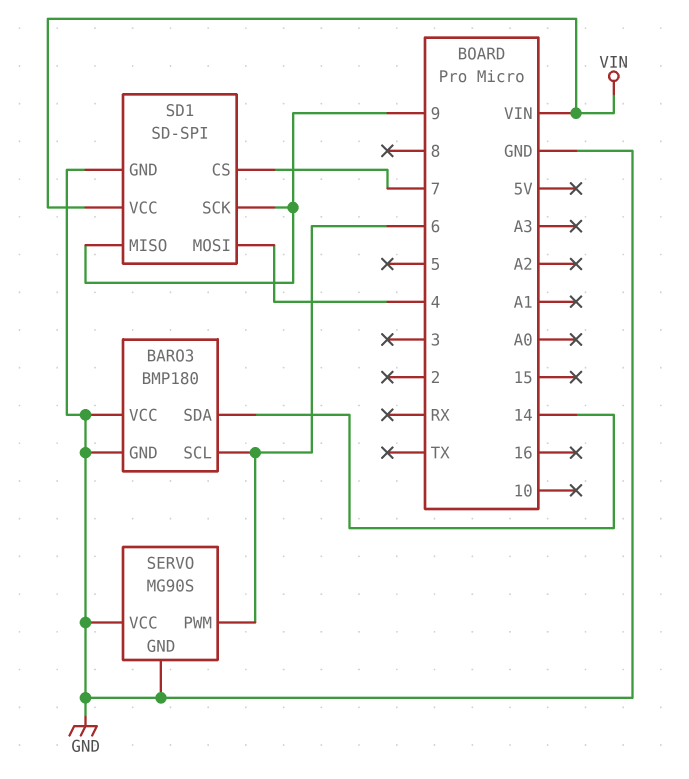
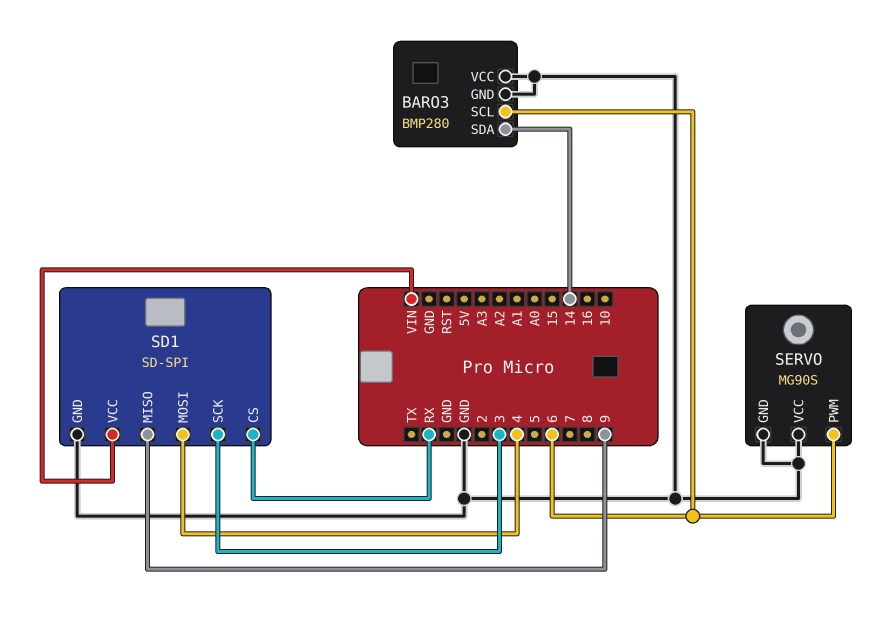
BARO3: BMP180 -> BMP280
SD1 pin CS: 7 -> RX
SD1 pin SCK: 9 -> 3

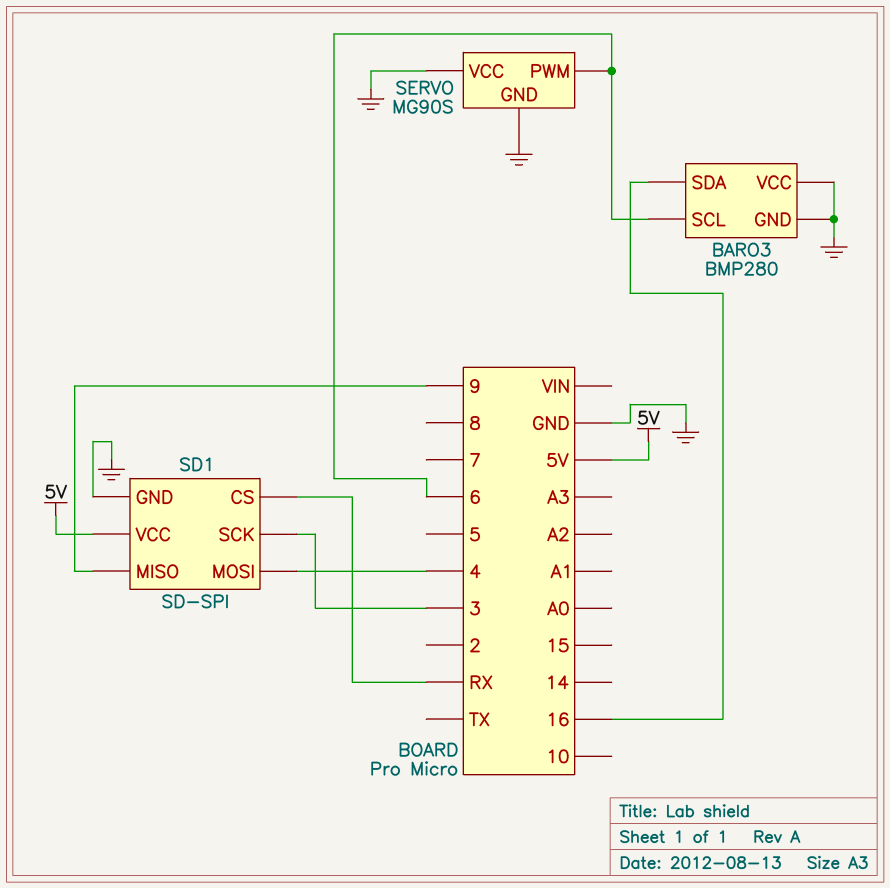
BARO3 pin SDA: 14 -> 16
SD1 pin VCC: VIN -> 5V

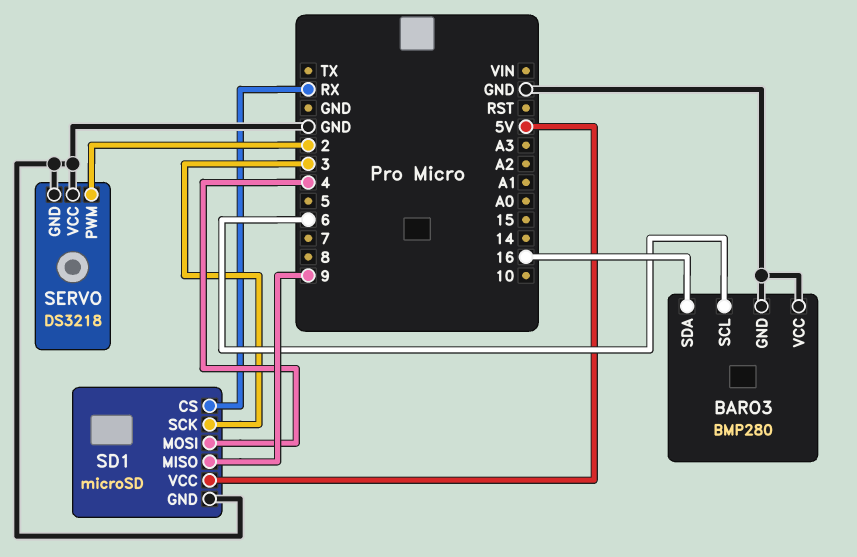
SD1: SD-SPI -> microSD
SERVO: MG90S -> DS3218
SERVO pin PWM: 6 -> 2

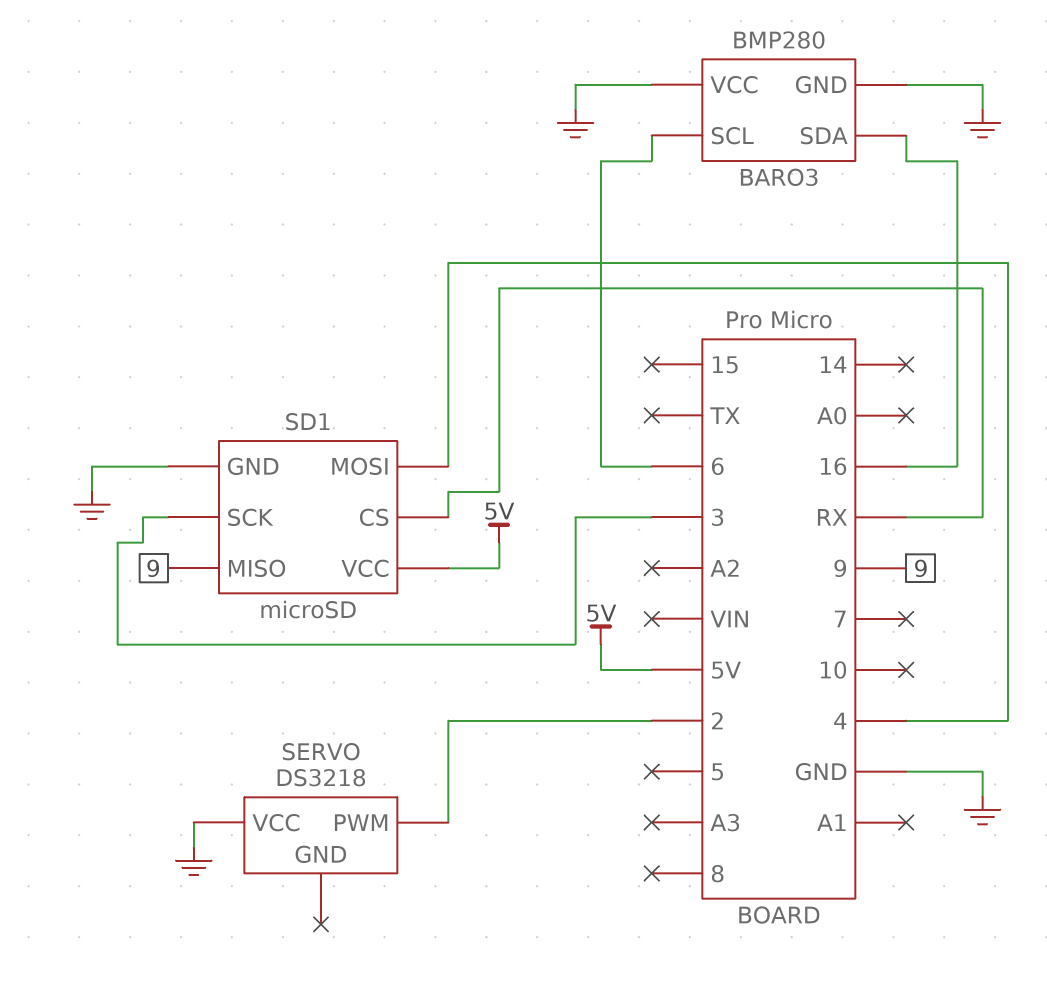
SERVO pin GND: GND -> none

